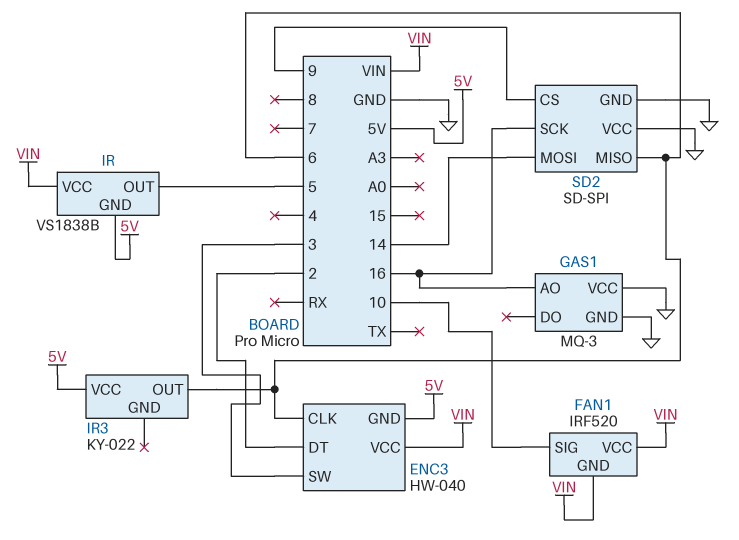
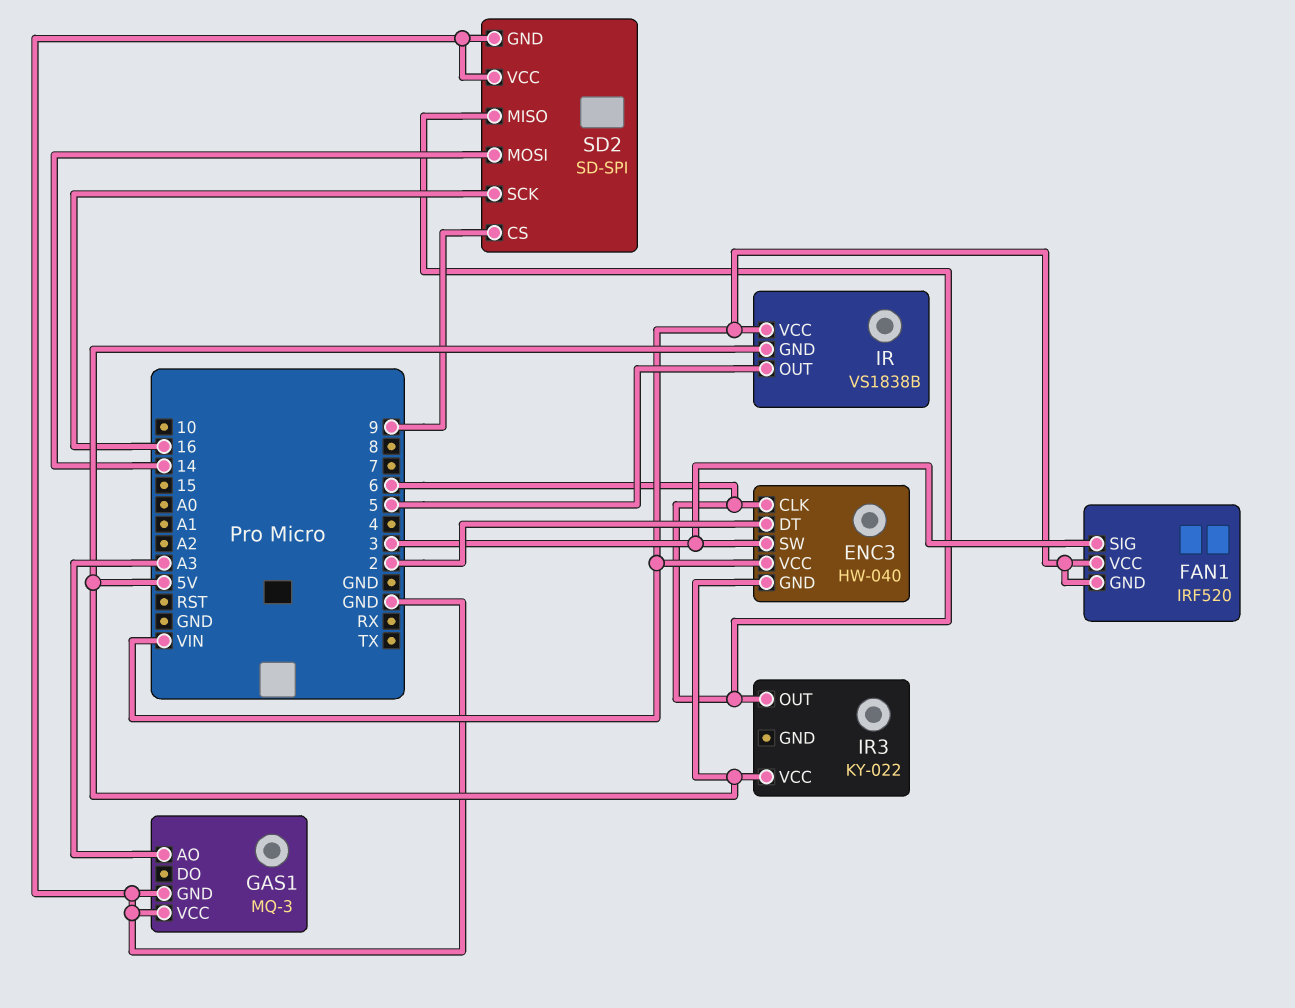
FAN1 pin SIG: 10 -> 3
GAS1 pin AO: 16 -> A3

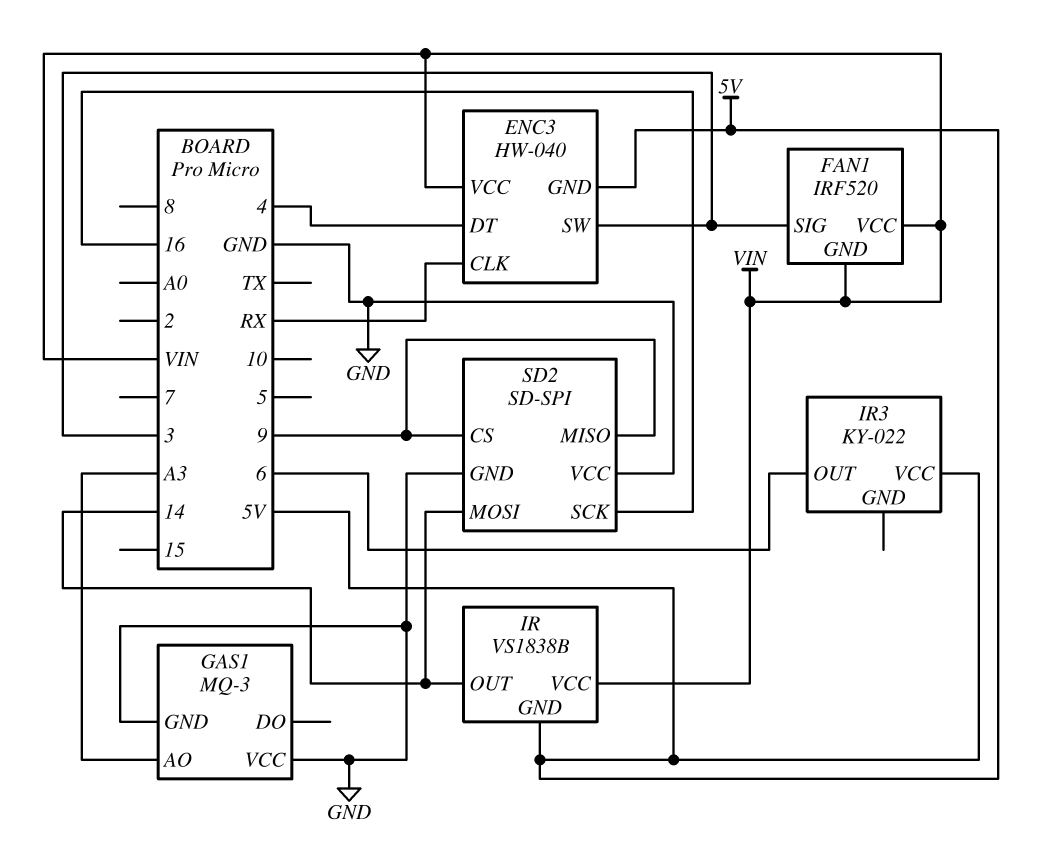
ENC3 pin CLK: 6 -> RX
ENC3 pin DT: 2 -> 4
IR pin OUT: 5 -> 14
SD2 pin MISO: 6 -> 9

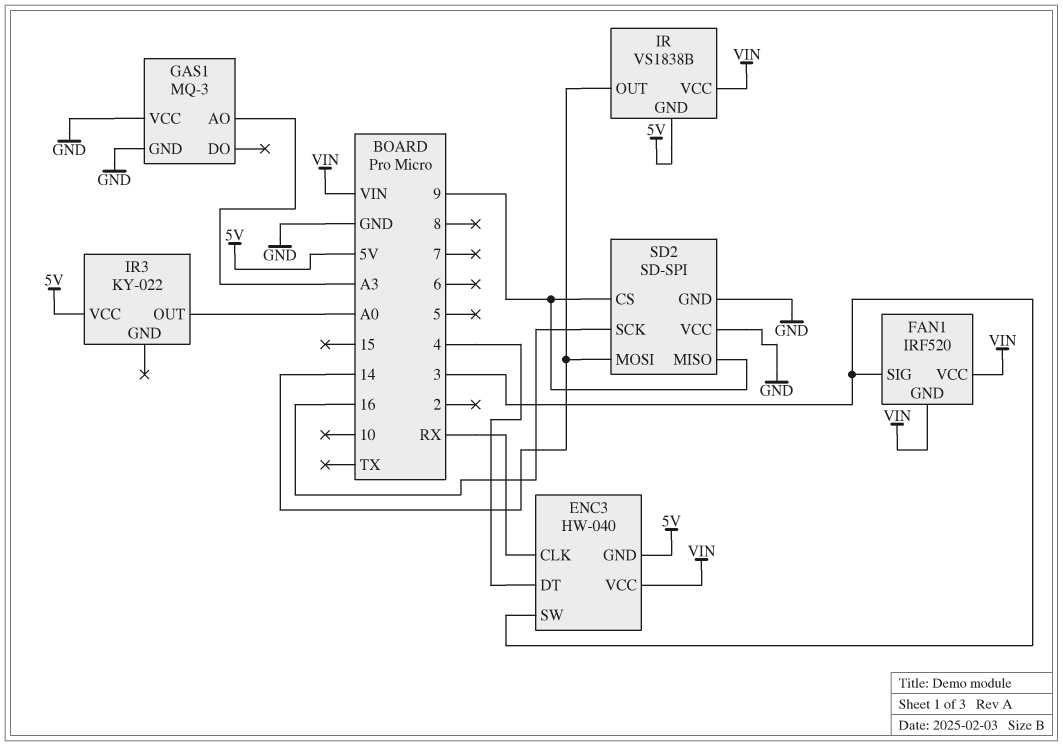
IR3 pin OUT: 6 -> A0

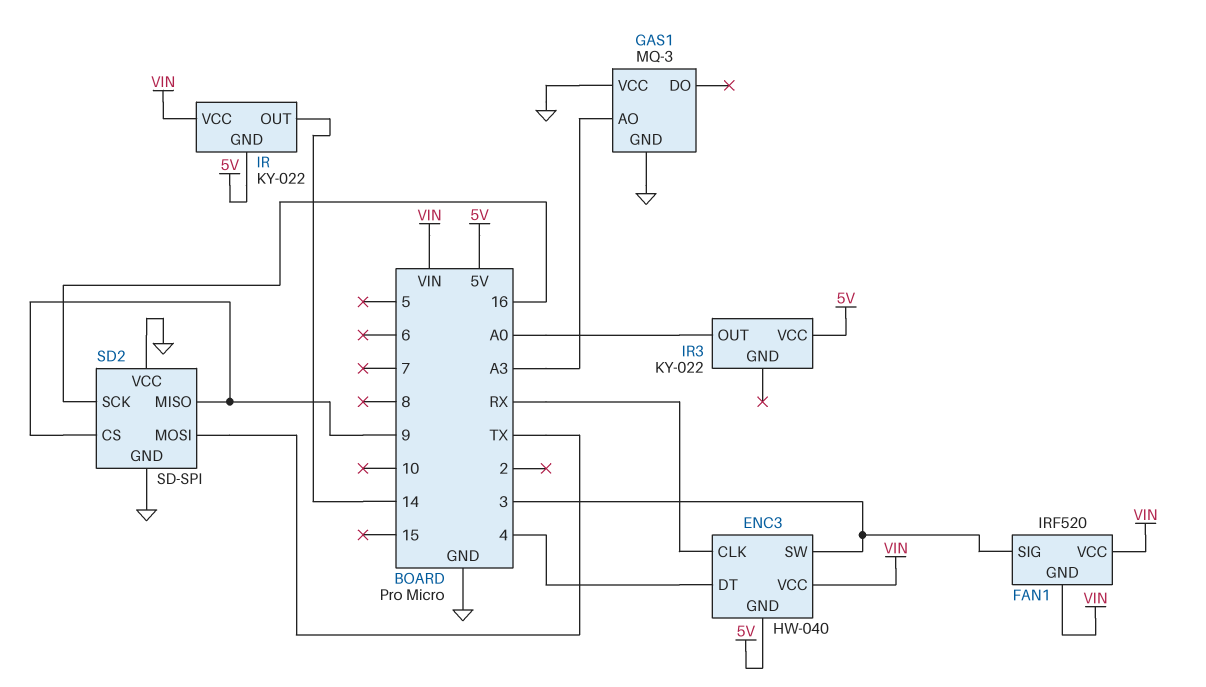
IR: VS1838B -> KY-022
SD2 pin MOSI: 14 -> TX

